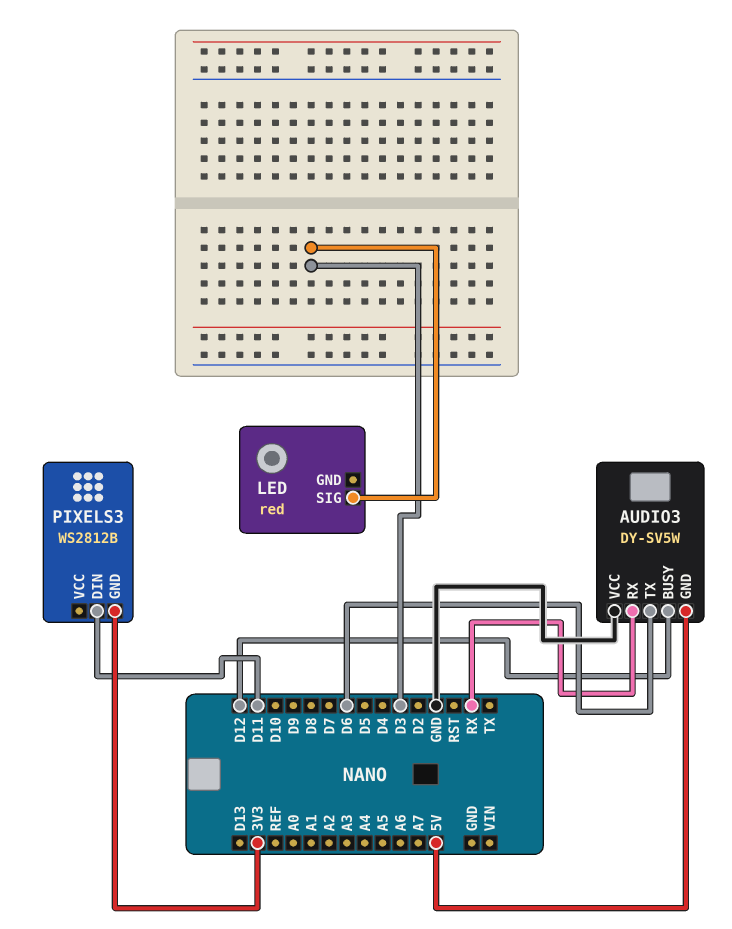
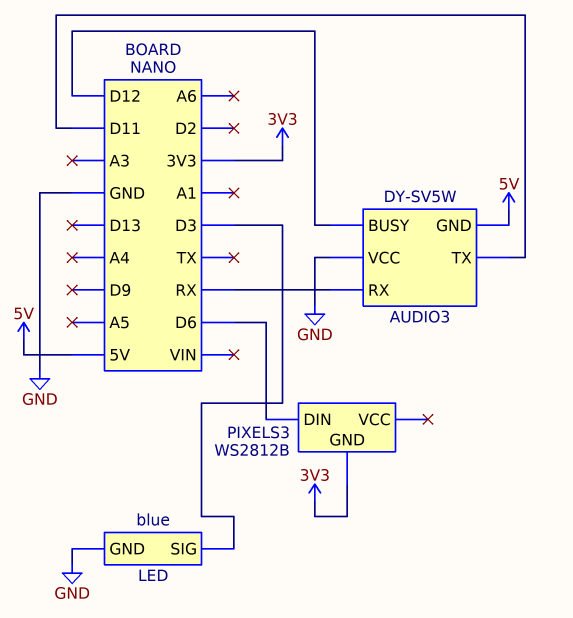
AUDIO3 pin TX: D6 -> D11
LED: red -> blue
LED pin GND: none -> GND
PIXELS3 pin DIN: D11 -> D6

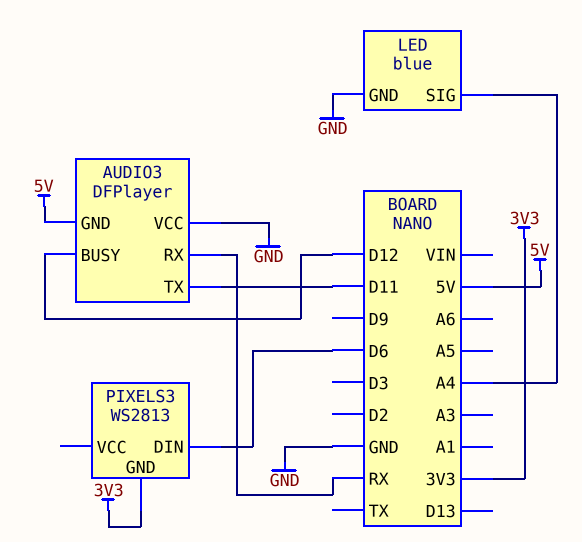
AUDIO3: DY-SV5W -> DFPlayer
LED pin SIG: D3 -> A4
PIXELS3: WS2812B -> WS2813

